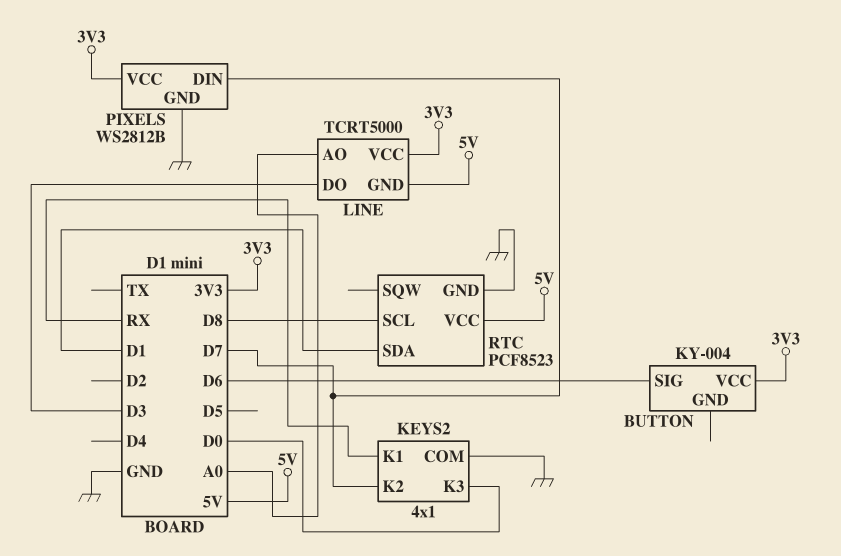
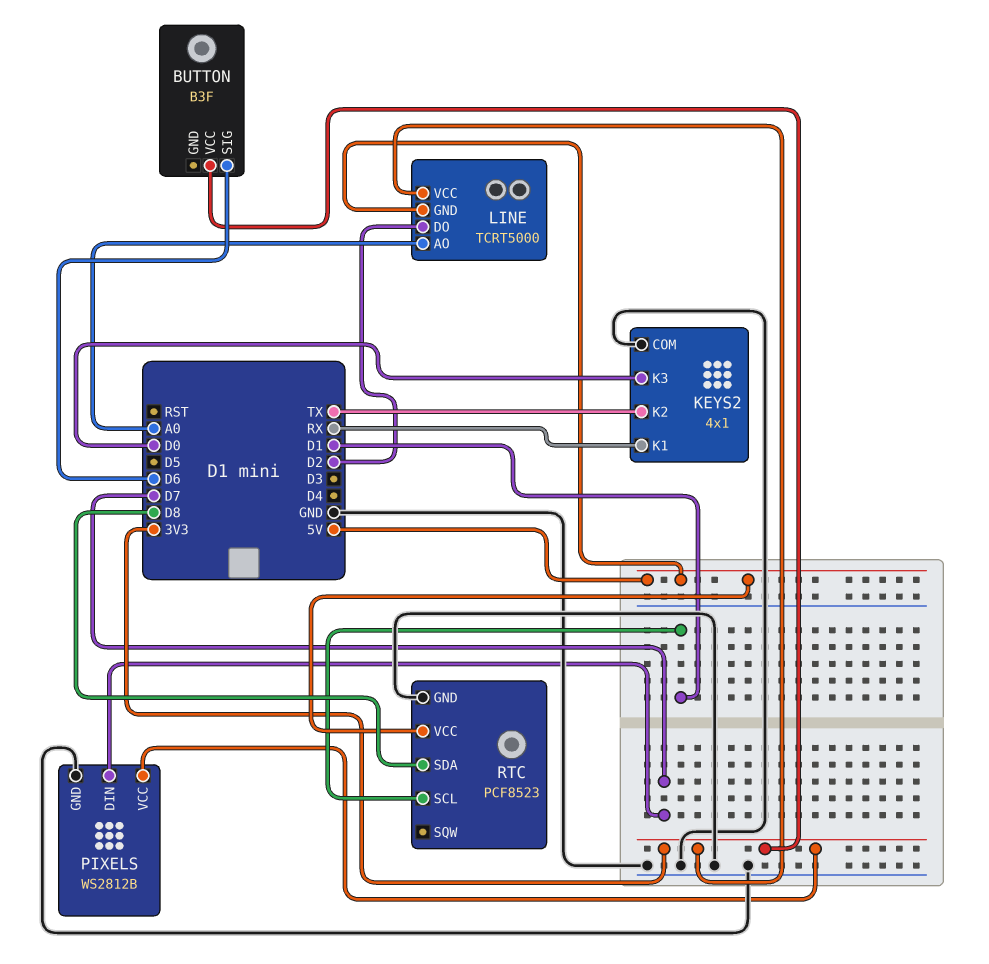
BUTTON: KY-004 -> B3F
KEYS2 pin K2: D7 -> TX
LINE pin DO: D3 -> D2
RTC pin SCL: D8 -> D1
RTC pin SDA: D1 -> D8

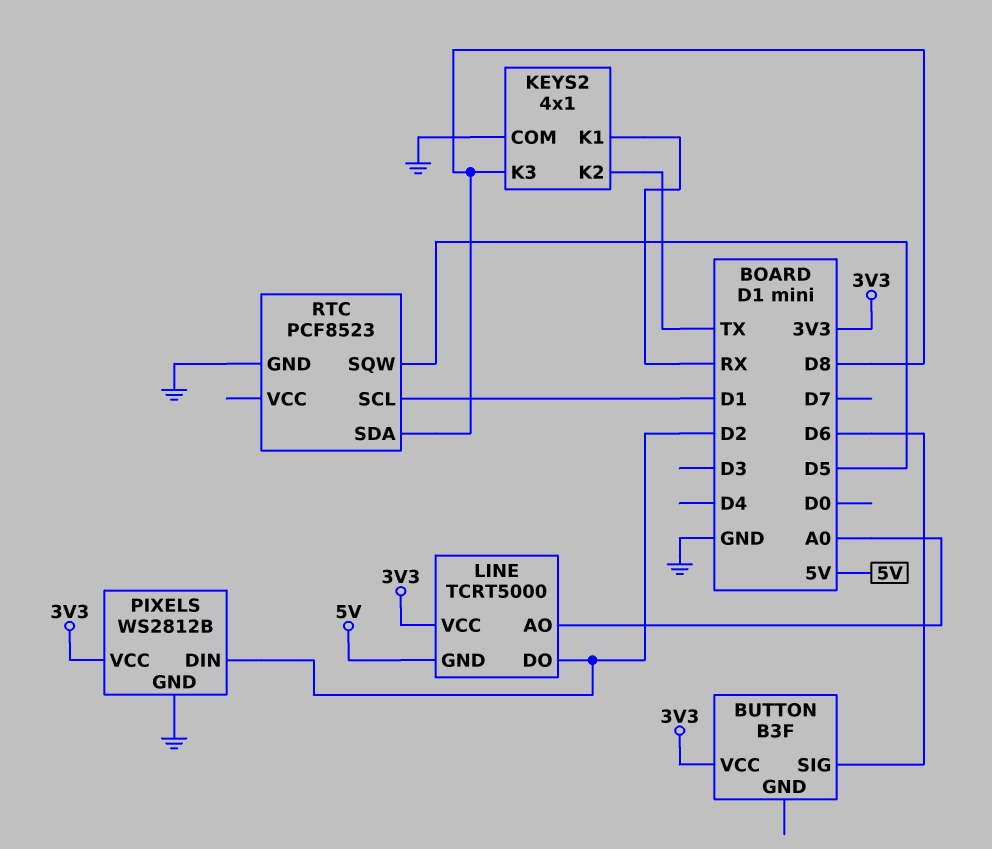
KEYS2 pin K3: D0 -> D8
PIXELS pin DIN: D7 -> D2
RTC pin SQW: none -> D5
RTC pin VCC: 5V -> none

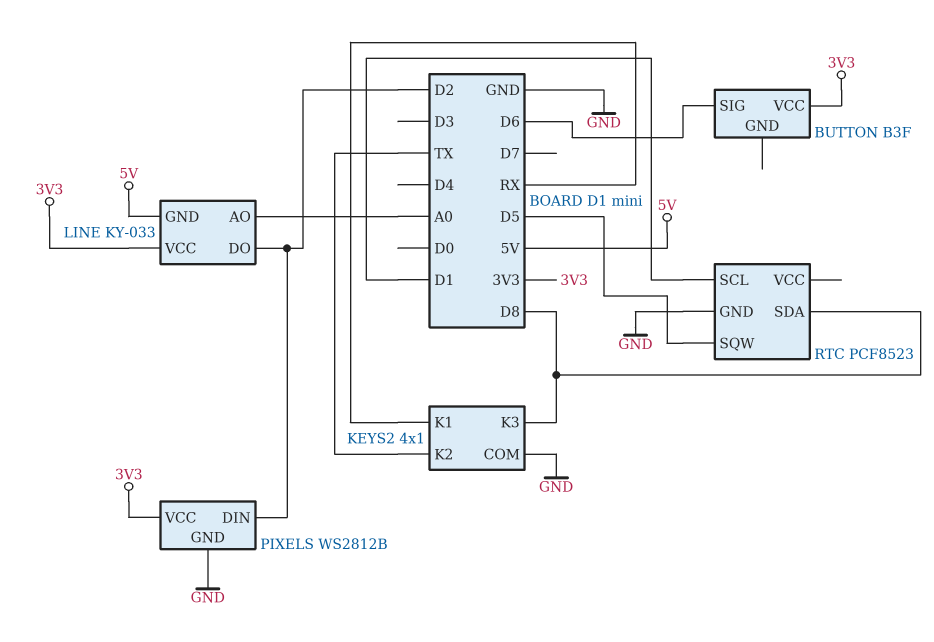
LINE: TCRT5000 -> KY-033

